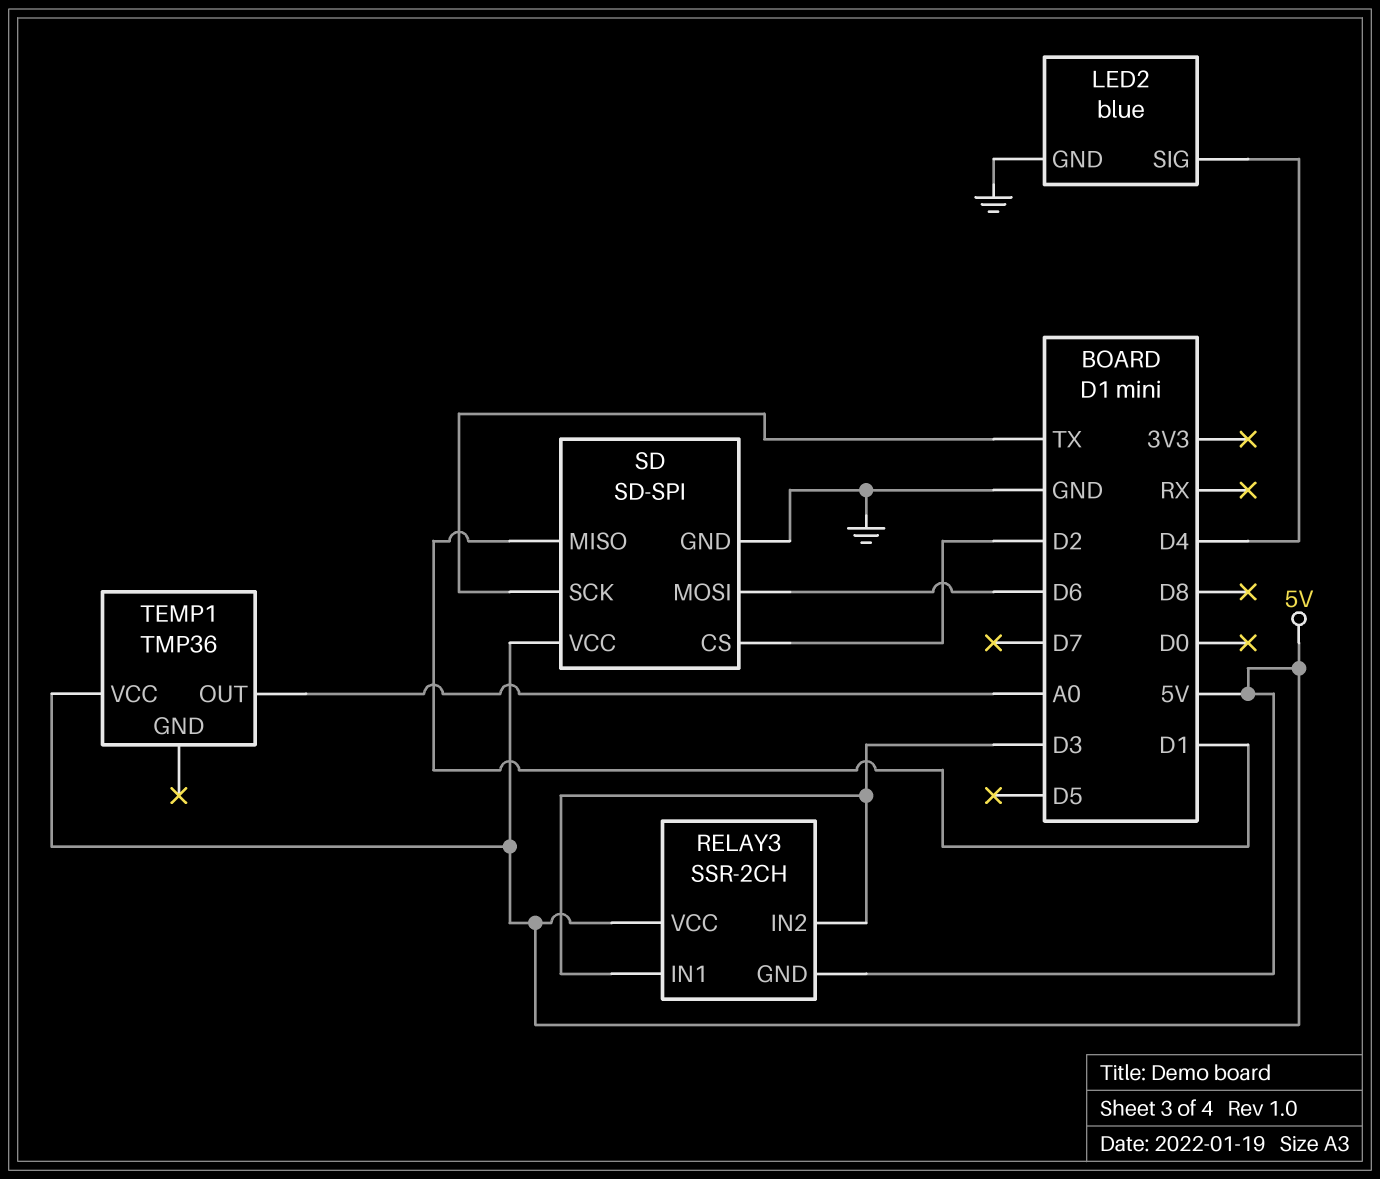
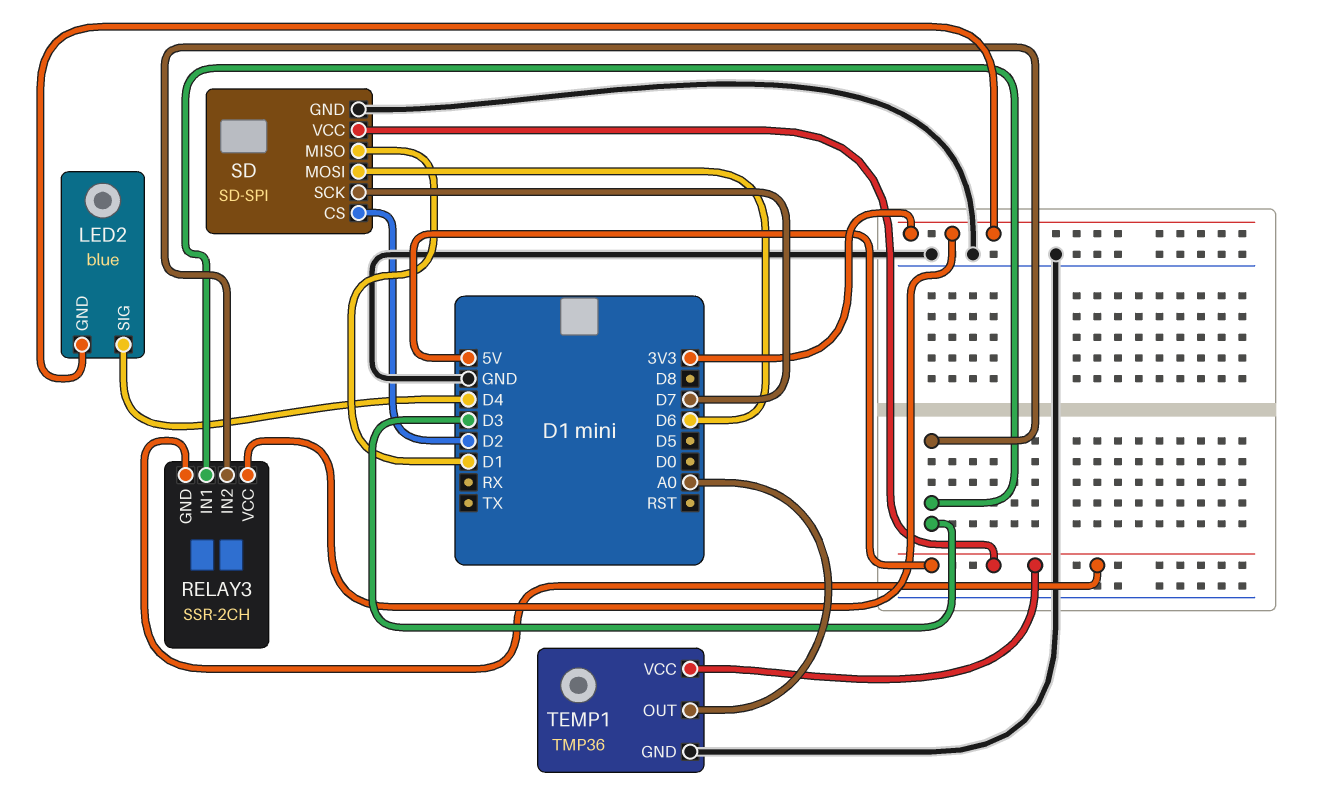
LED2 pin GND: GND -> 3V3
RELAY3 pin VCC: 5V -> 3V3
SD pin SCK: TX -> D7
TEMP1 pin GND: none -> GND

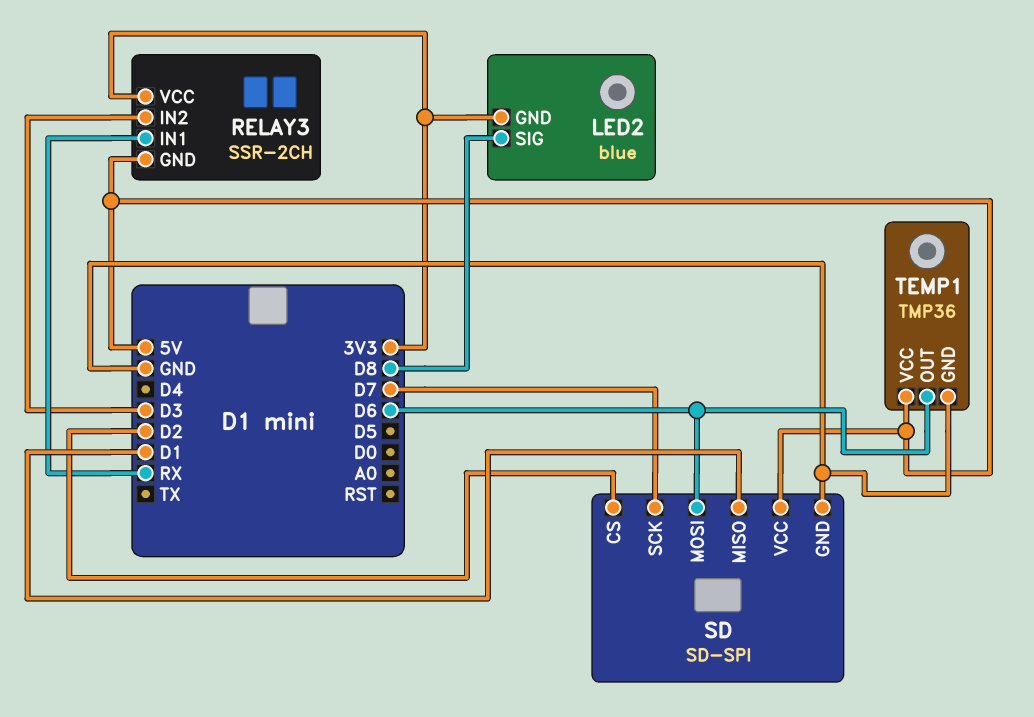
LED2 pin SIG: D4 -> D8
RELAY3 pin IN1: D3 -> RX
TEMP1 pin OUT: A0 -> D6

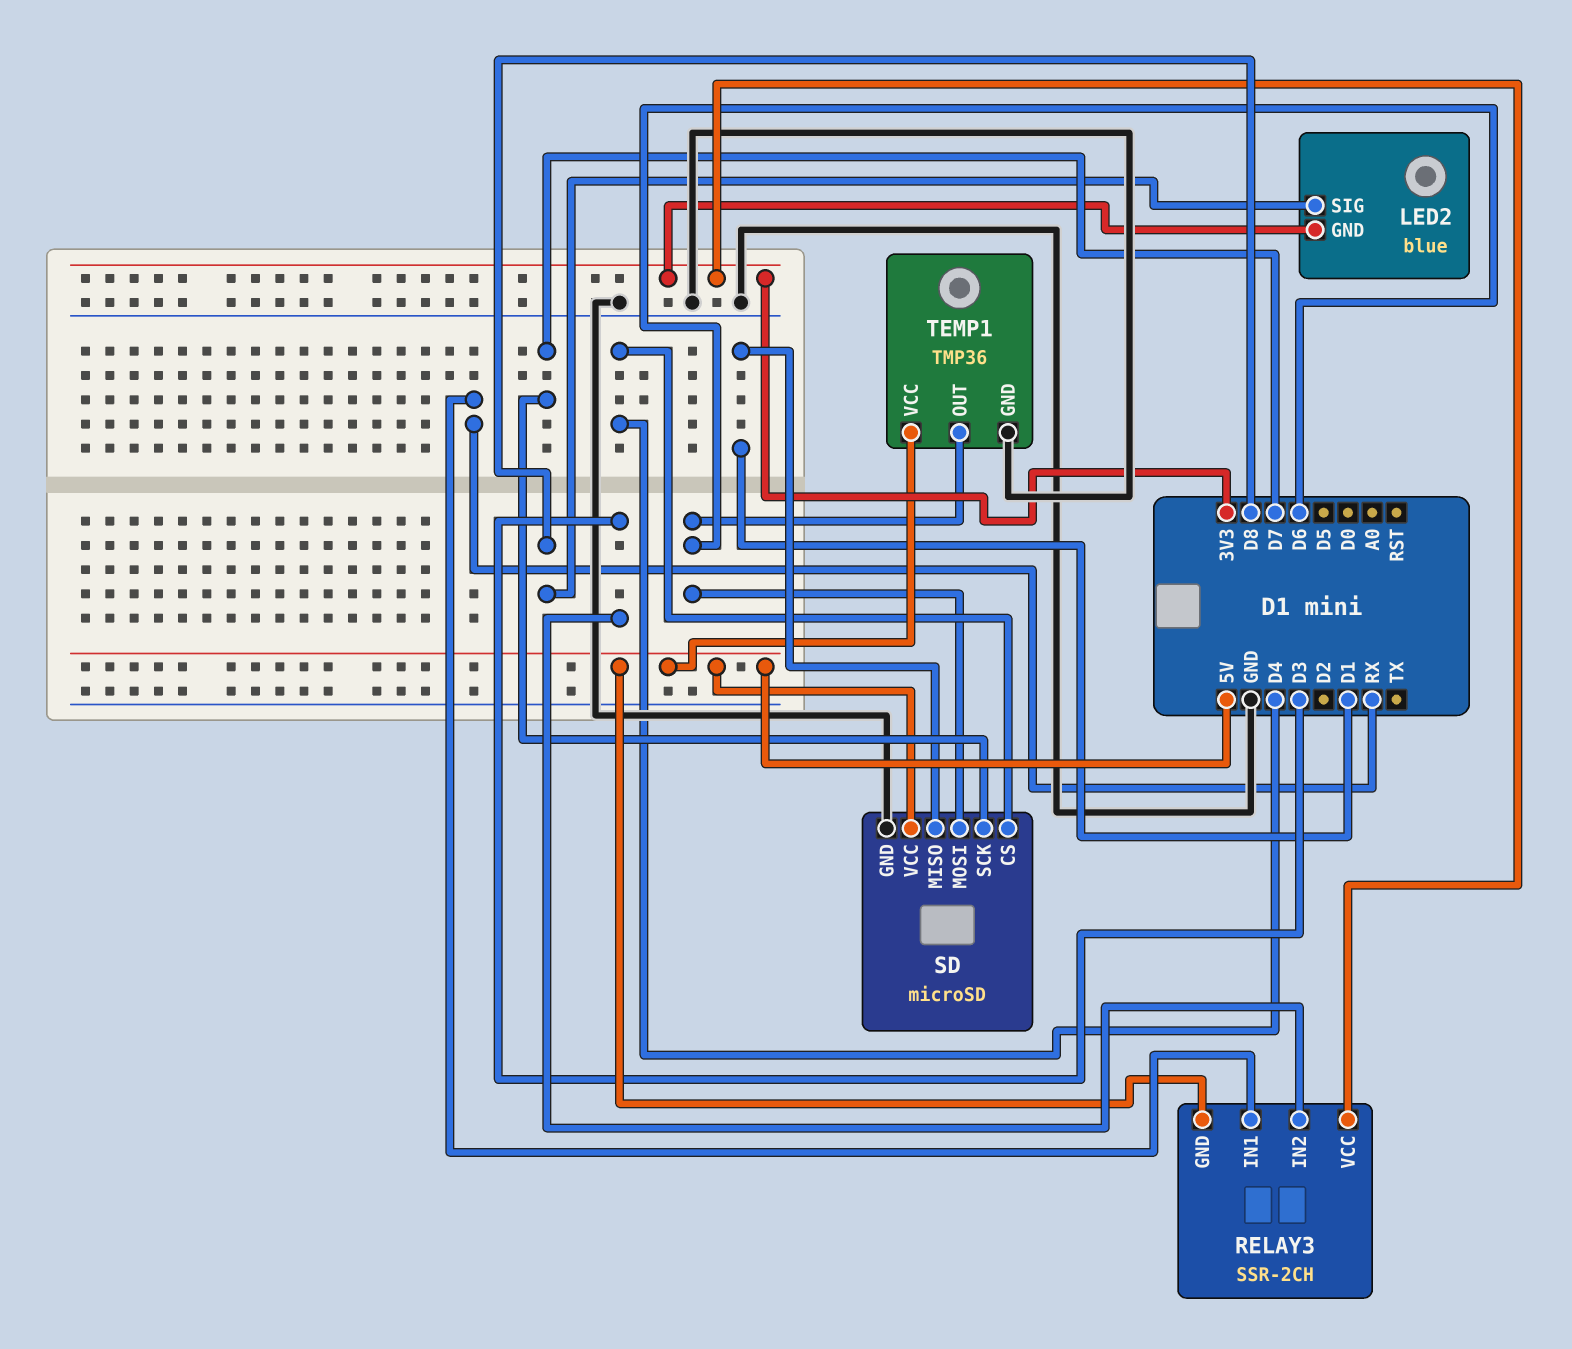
SD: SD-SPI -> microSD
SD pin CS: D2 -> D4

